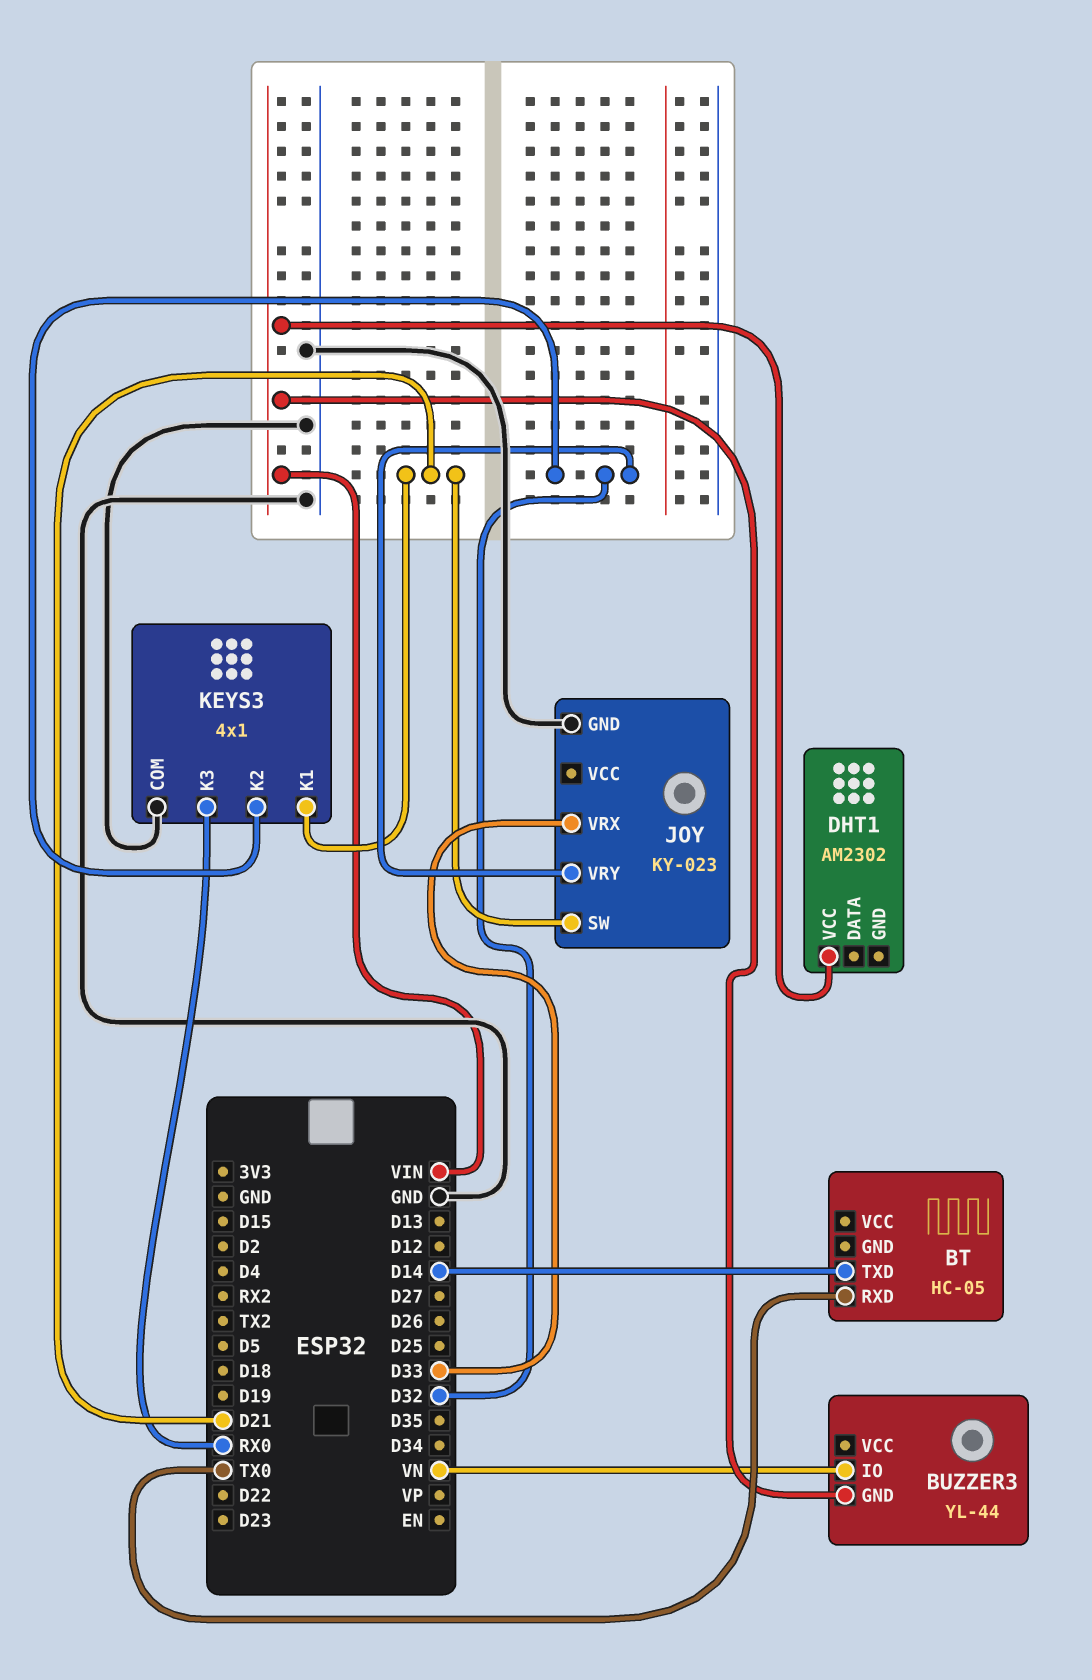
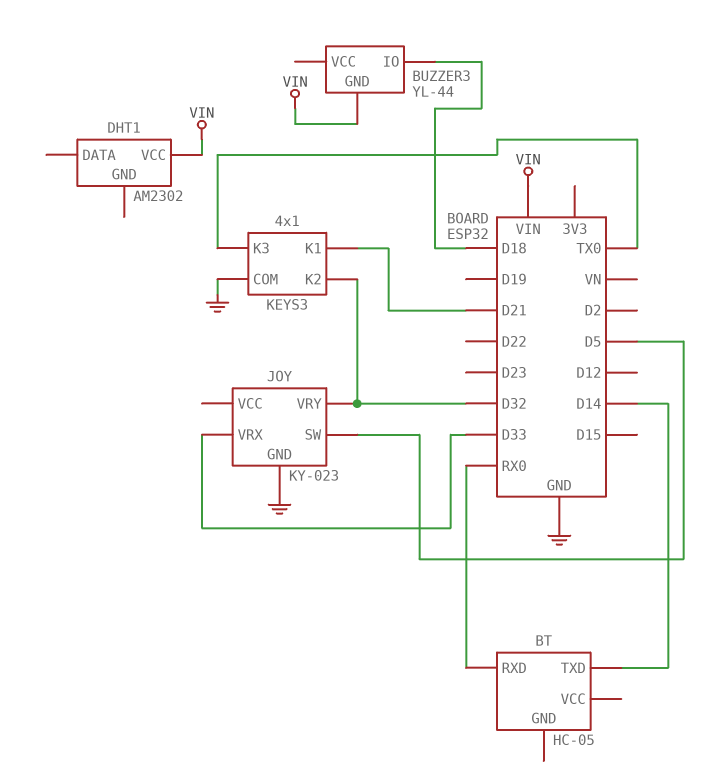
BT pin RXD: TX0 -> RX0
BUZZER3 pin IO: VN -> D18
JOY pin SW: D21 -> D5
KEYS3 pin K3: RX0 -> TX0

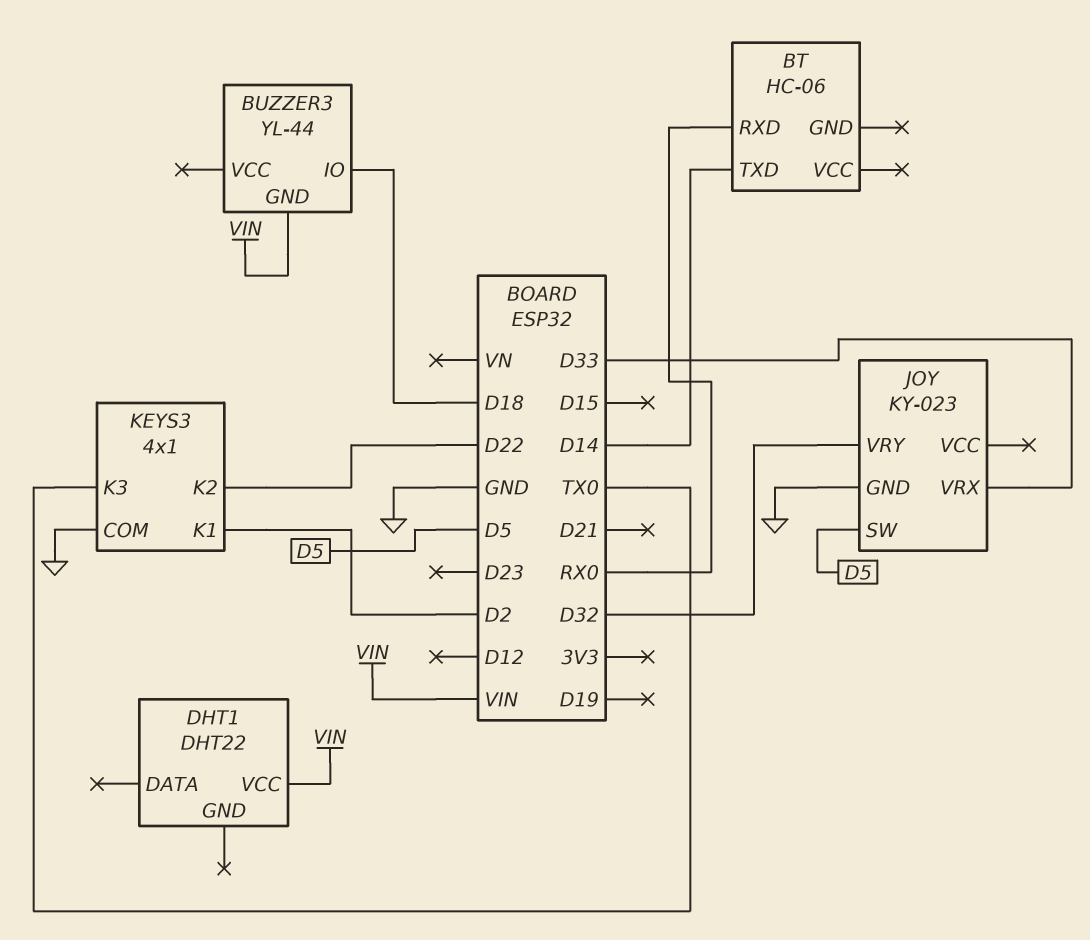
BT: HC-05 -> HC-06
DHT1: AM2302 -> DHT22
KEYS3 pin K1: D21 -> D2
KEYS3 pin K2: D32 -> D22

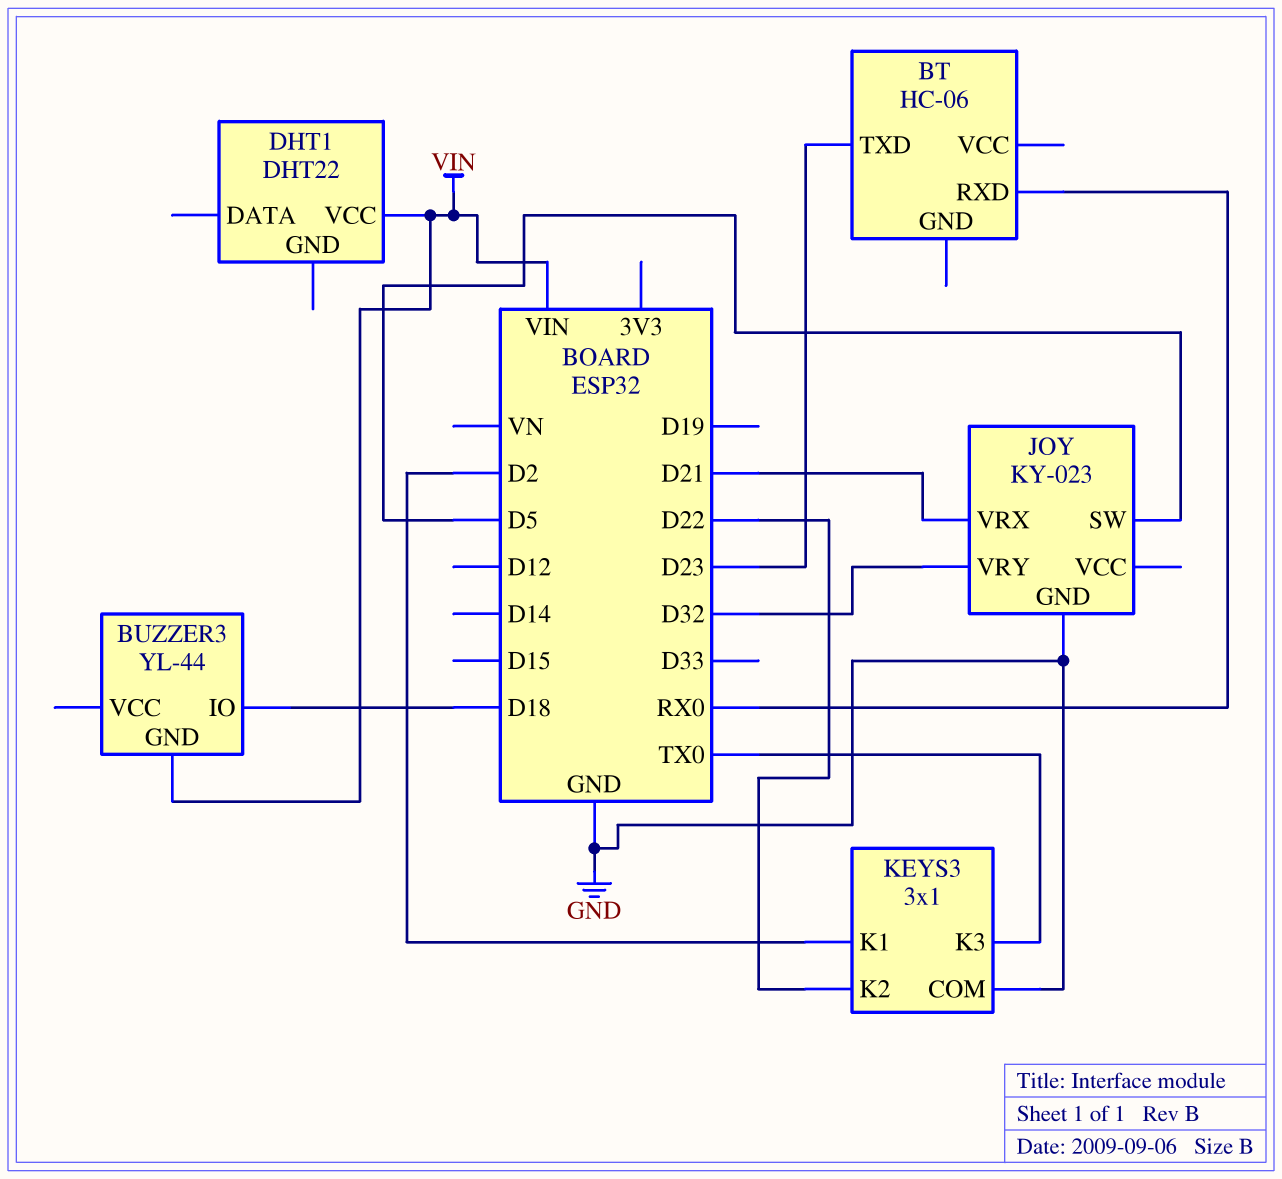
BT pin TXD: D14 -> D23
JOY pin VRX: D33 -> D21
KEYS3: 4x1 -> 3x1

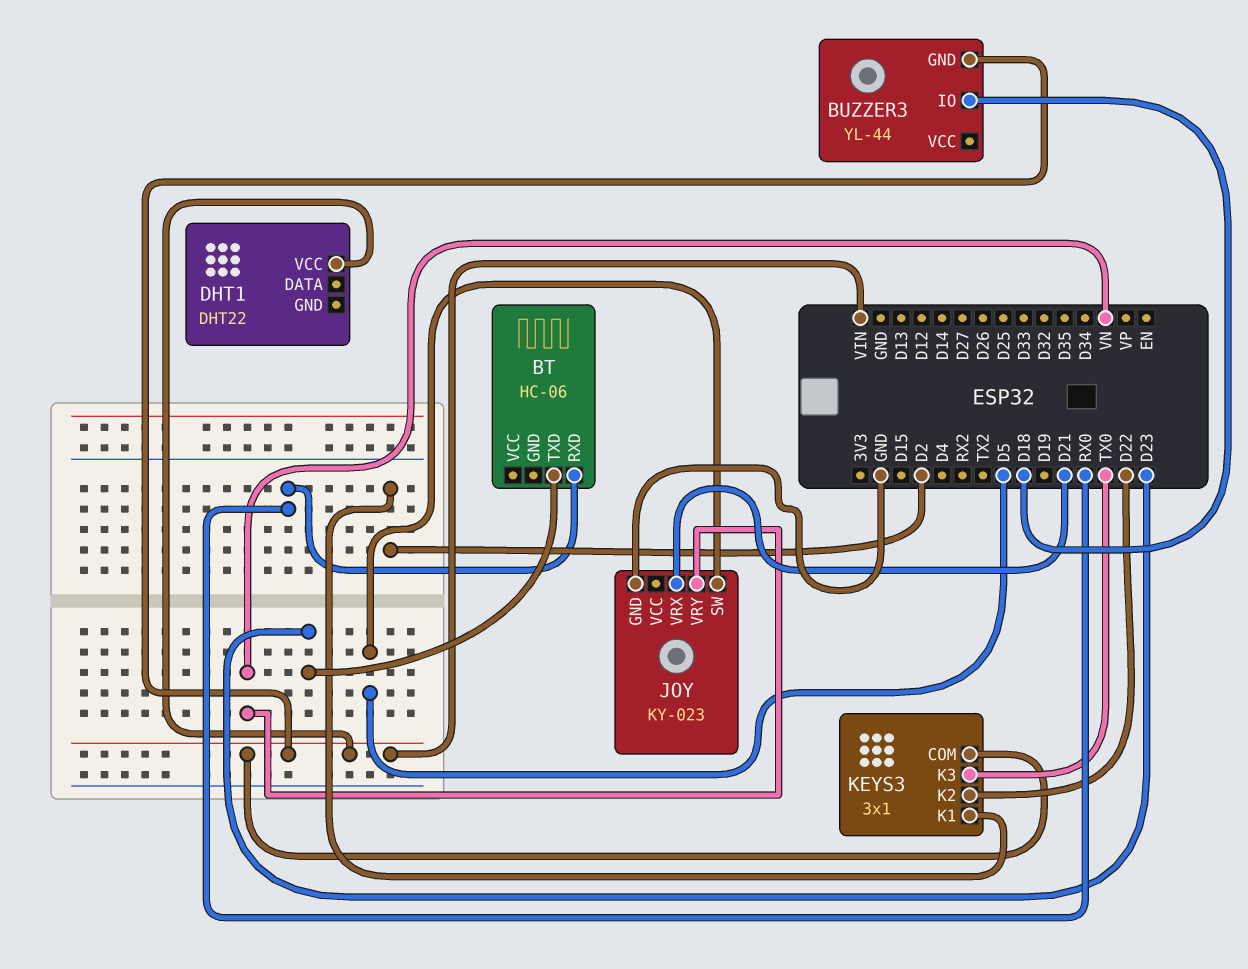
JOY pin VRY: D32 -> VN
KEYS3 pin COM: GND -> VIN

